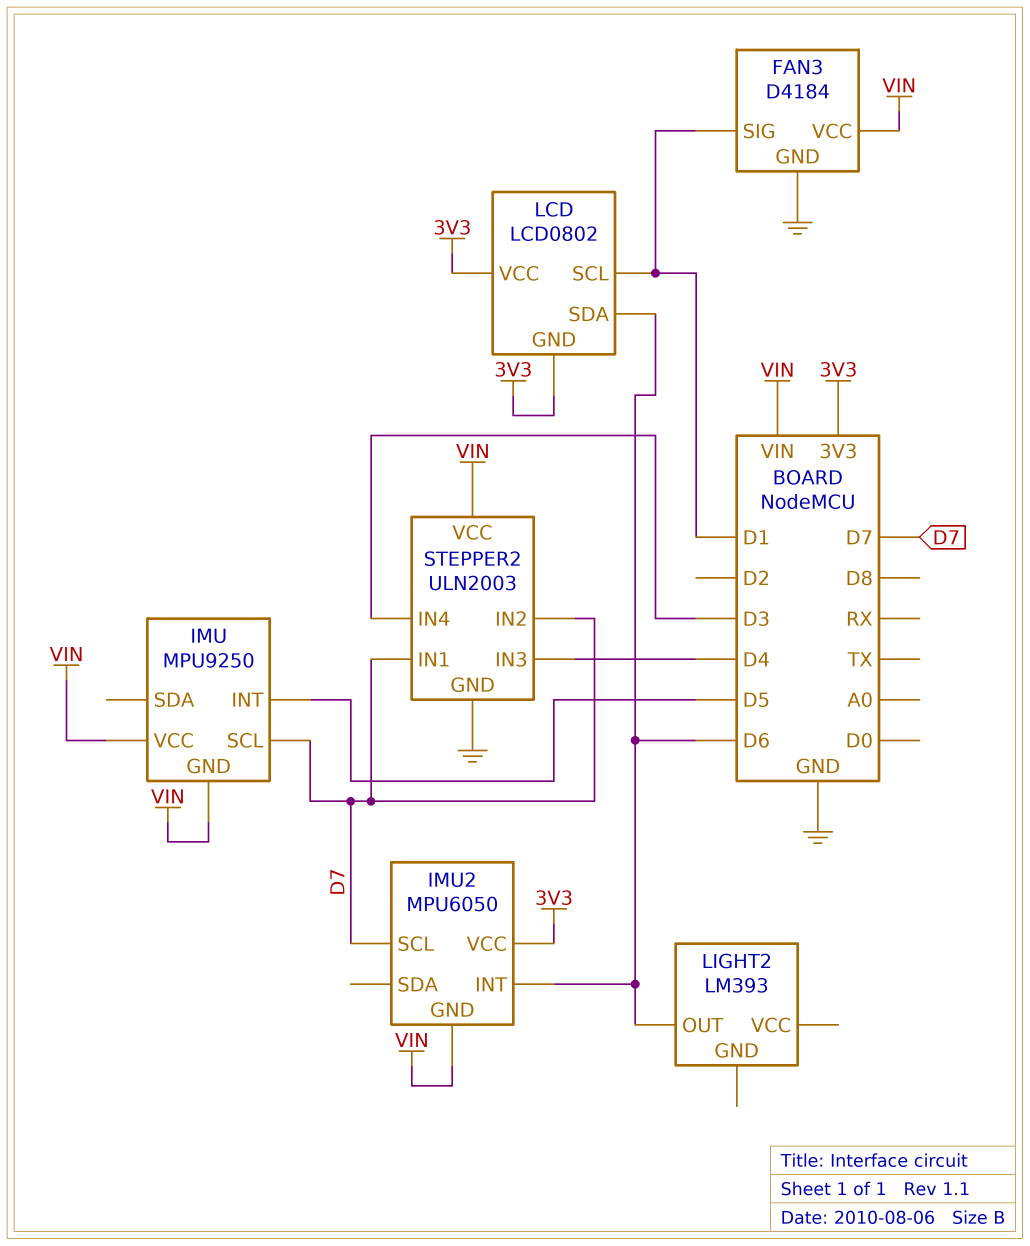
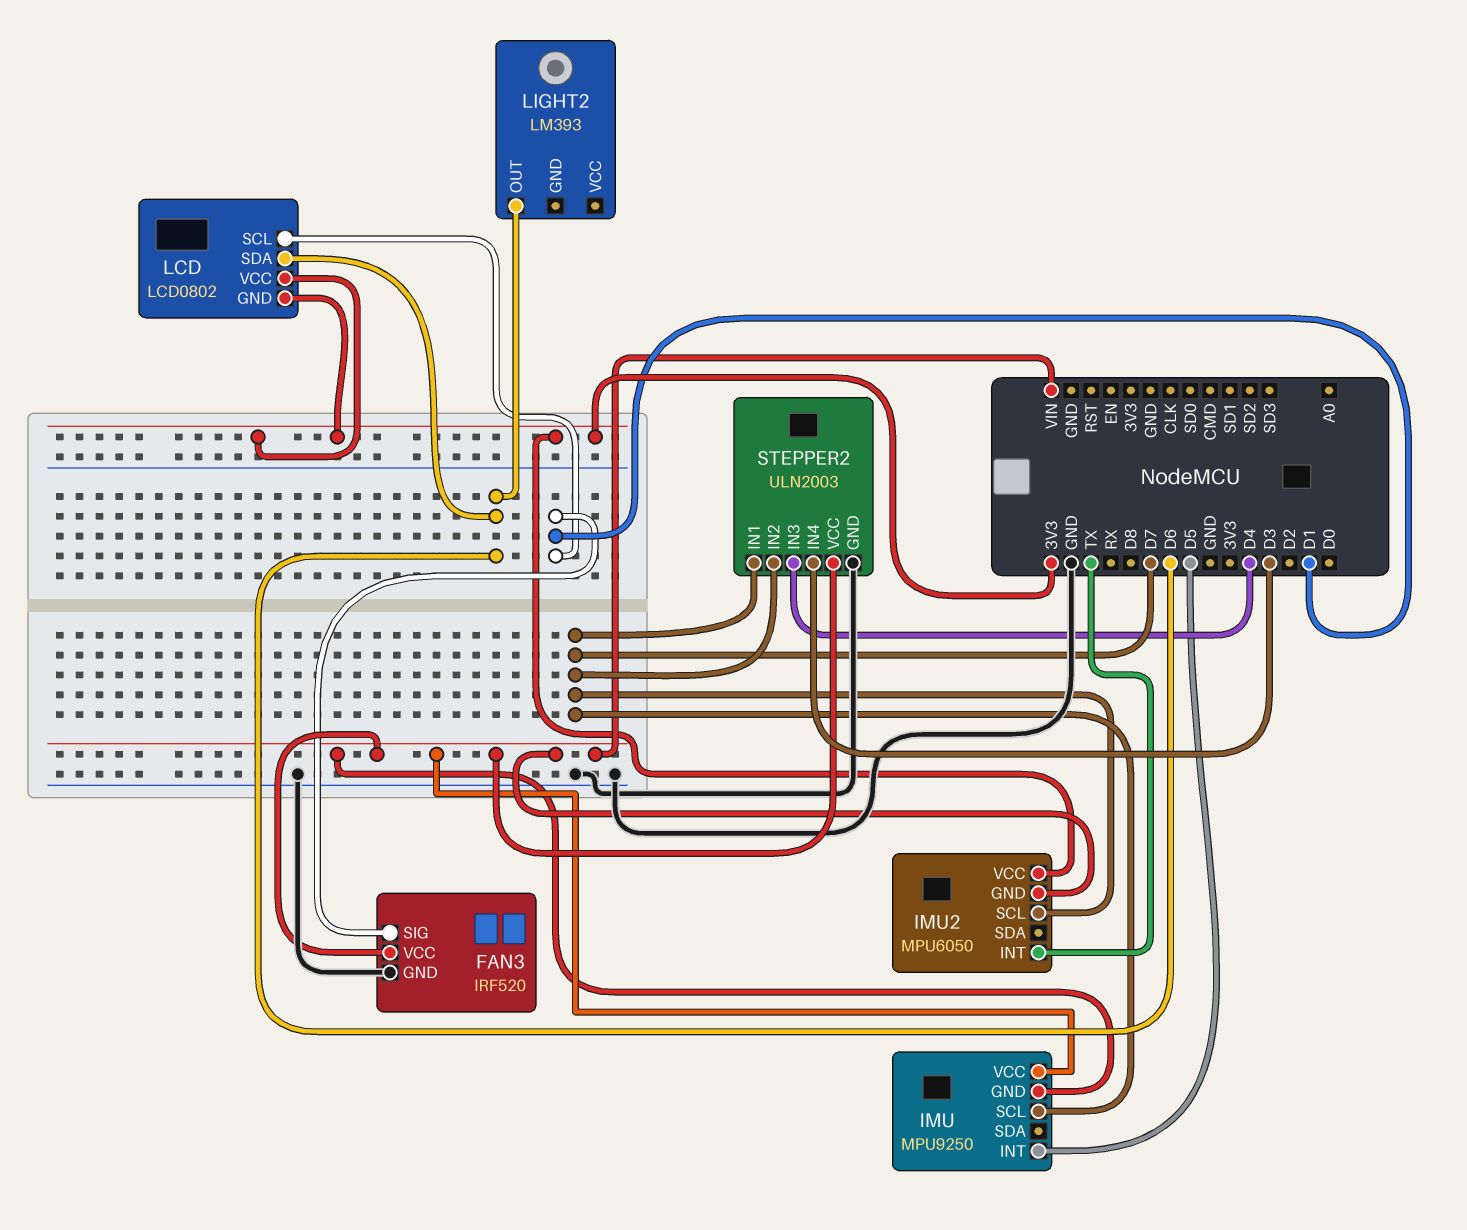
FAN3: D4184 -> IRF520
IMU2 pin INT: D6 -> TX

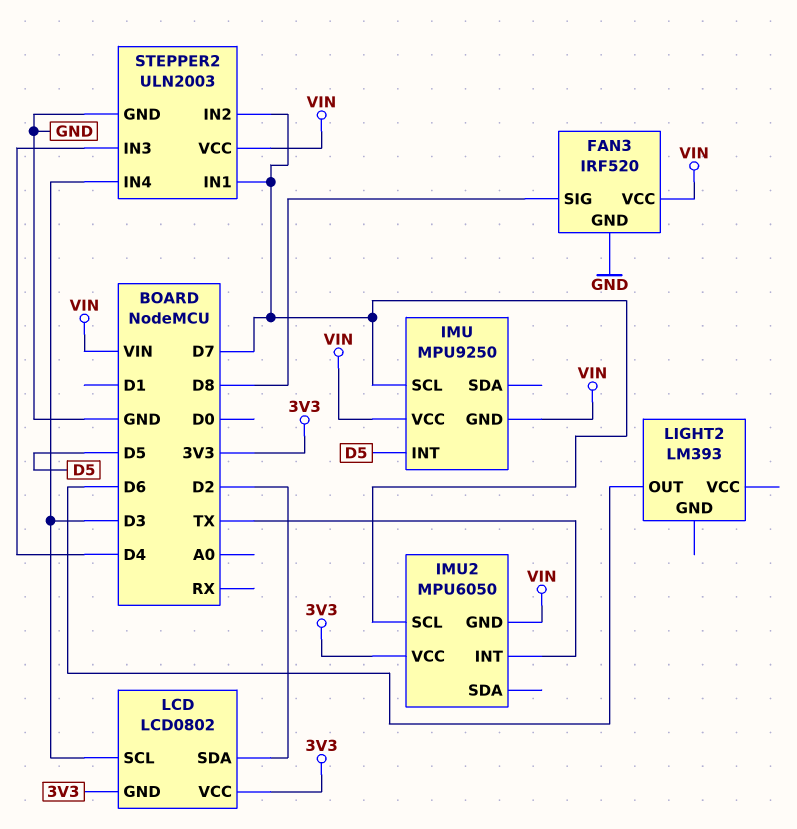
FAN3 pin SIG: D1 -> D8
LCD pin SCL: D1 -> D3
LCD pin SDA: D6 -> D2

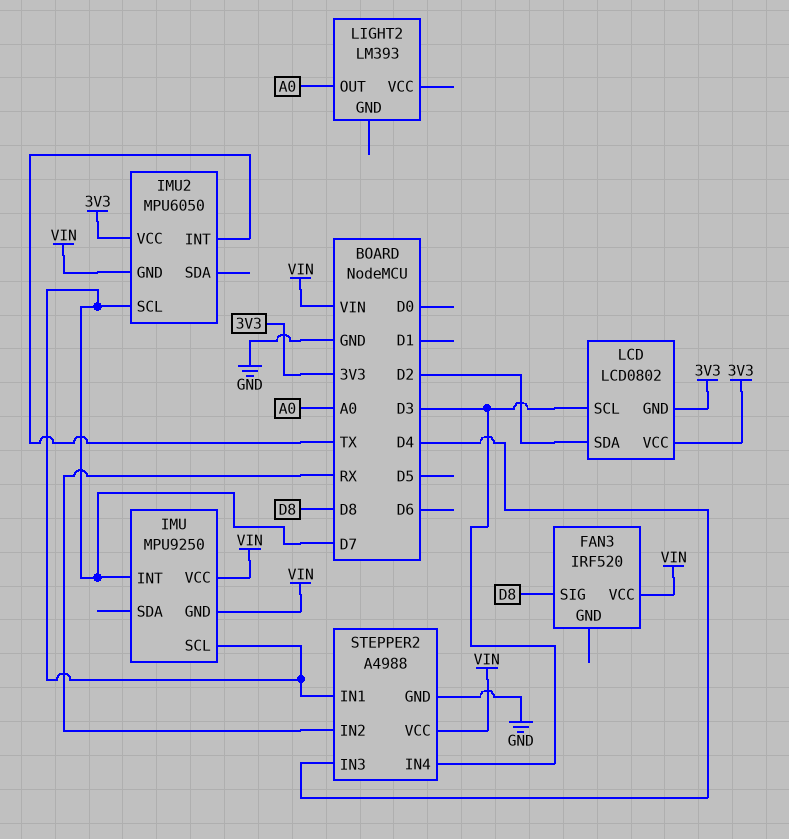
FAN3 pin GND: GND -> none
IMU pin INT: D5 -> D7
LIGHT2 pin OUT: D6 -> A0
STEPPER2: ULN2003 -> A4988
STEPPER2 pin IN2: D7 -> RX

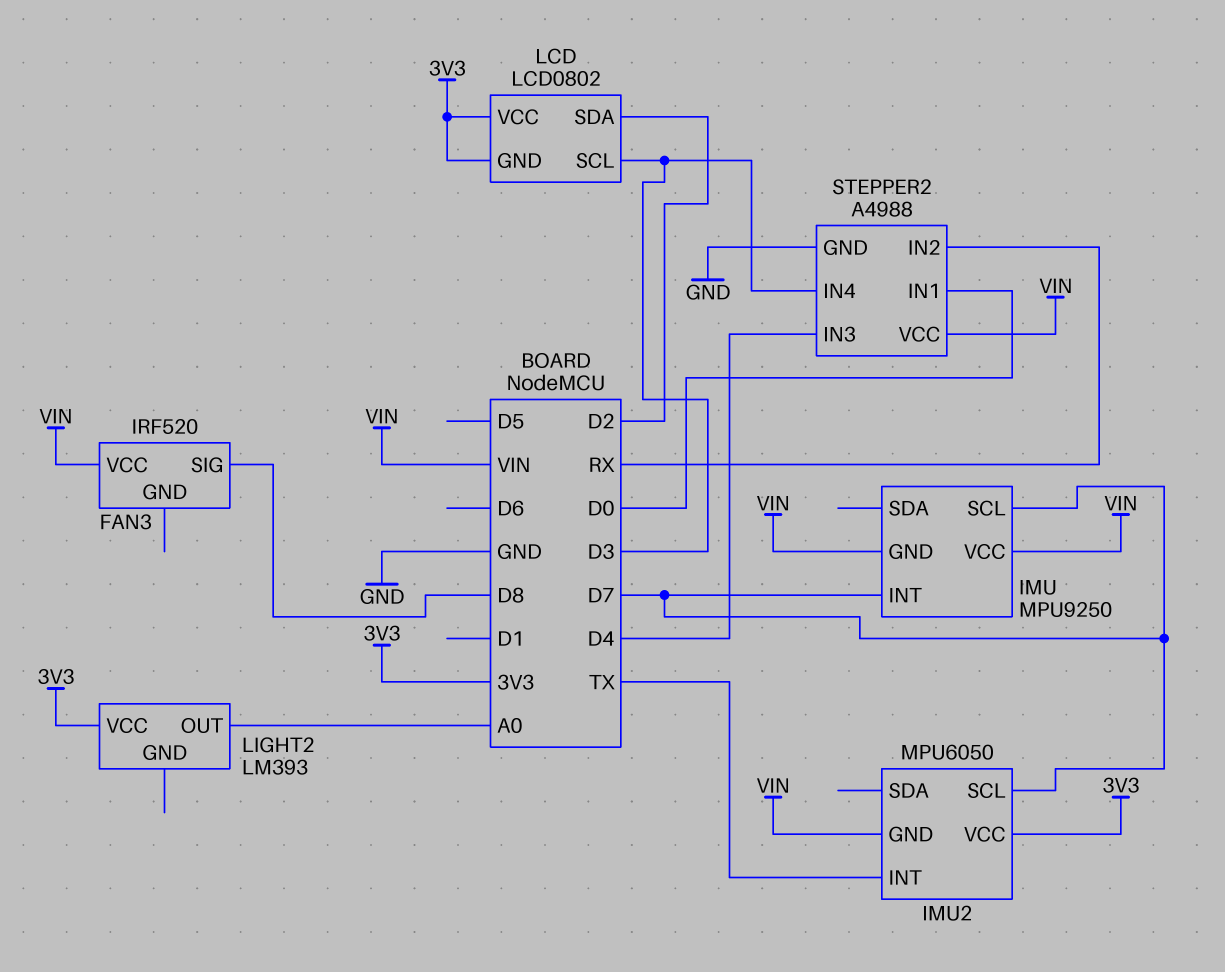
LIGHT2 pin VCC: none -> 3V3
STEPPER2 pin IN1: D7 -> D0

